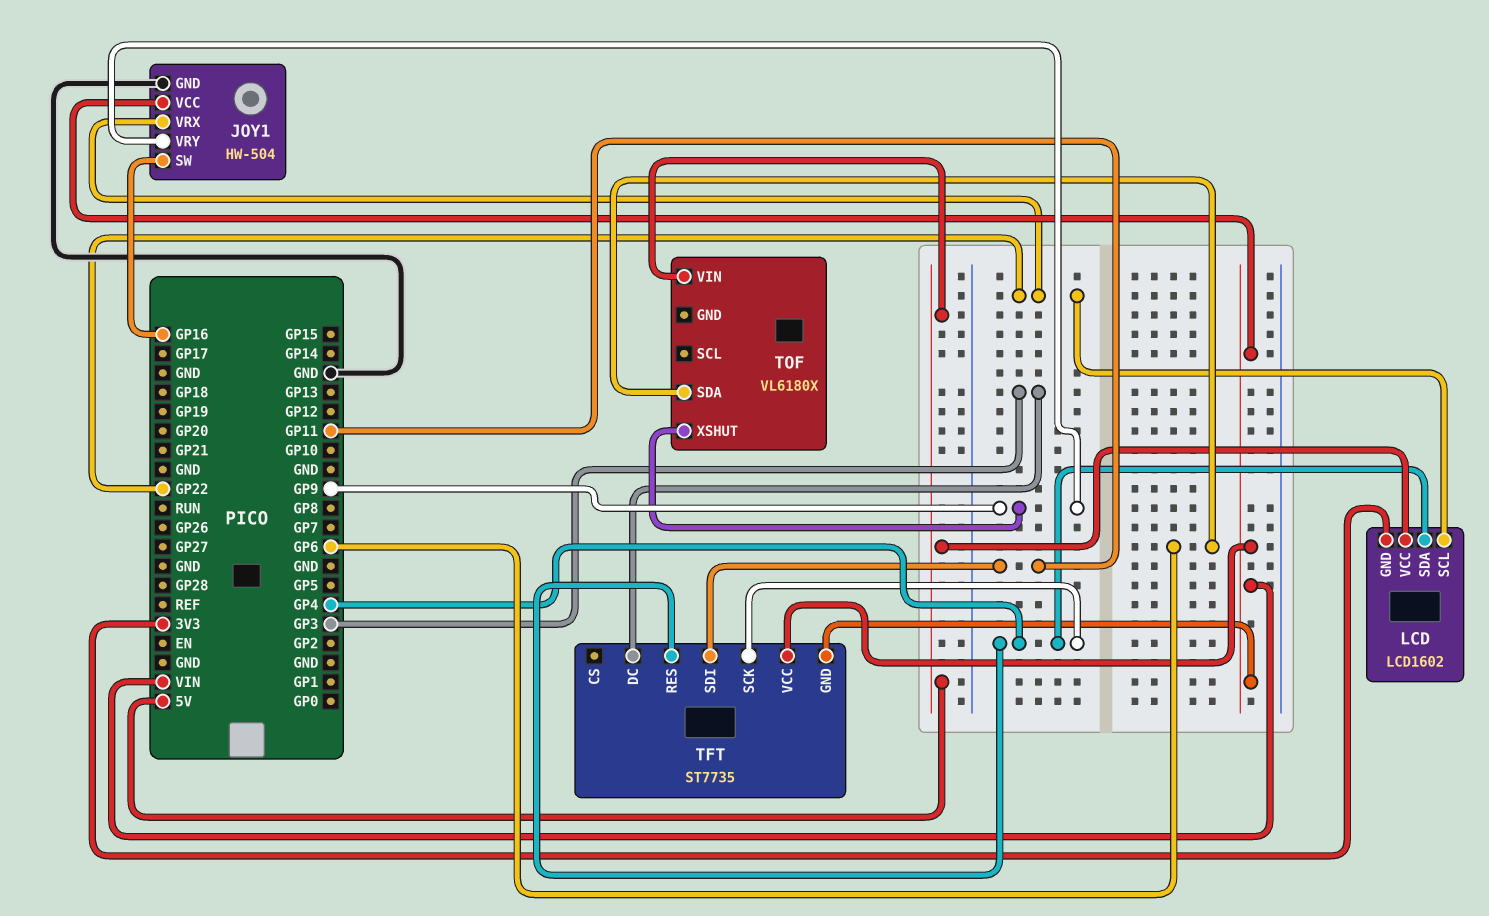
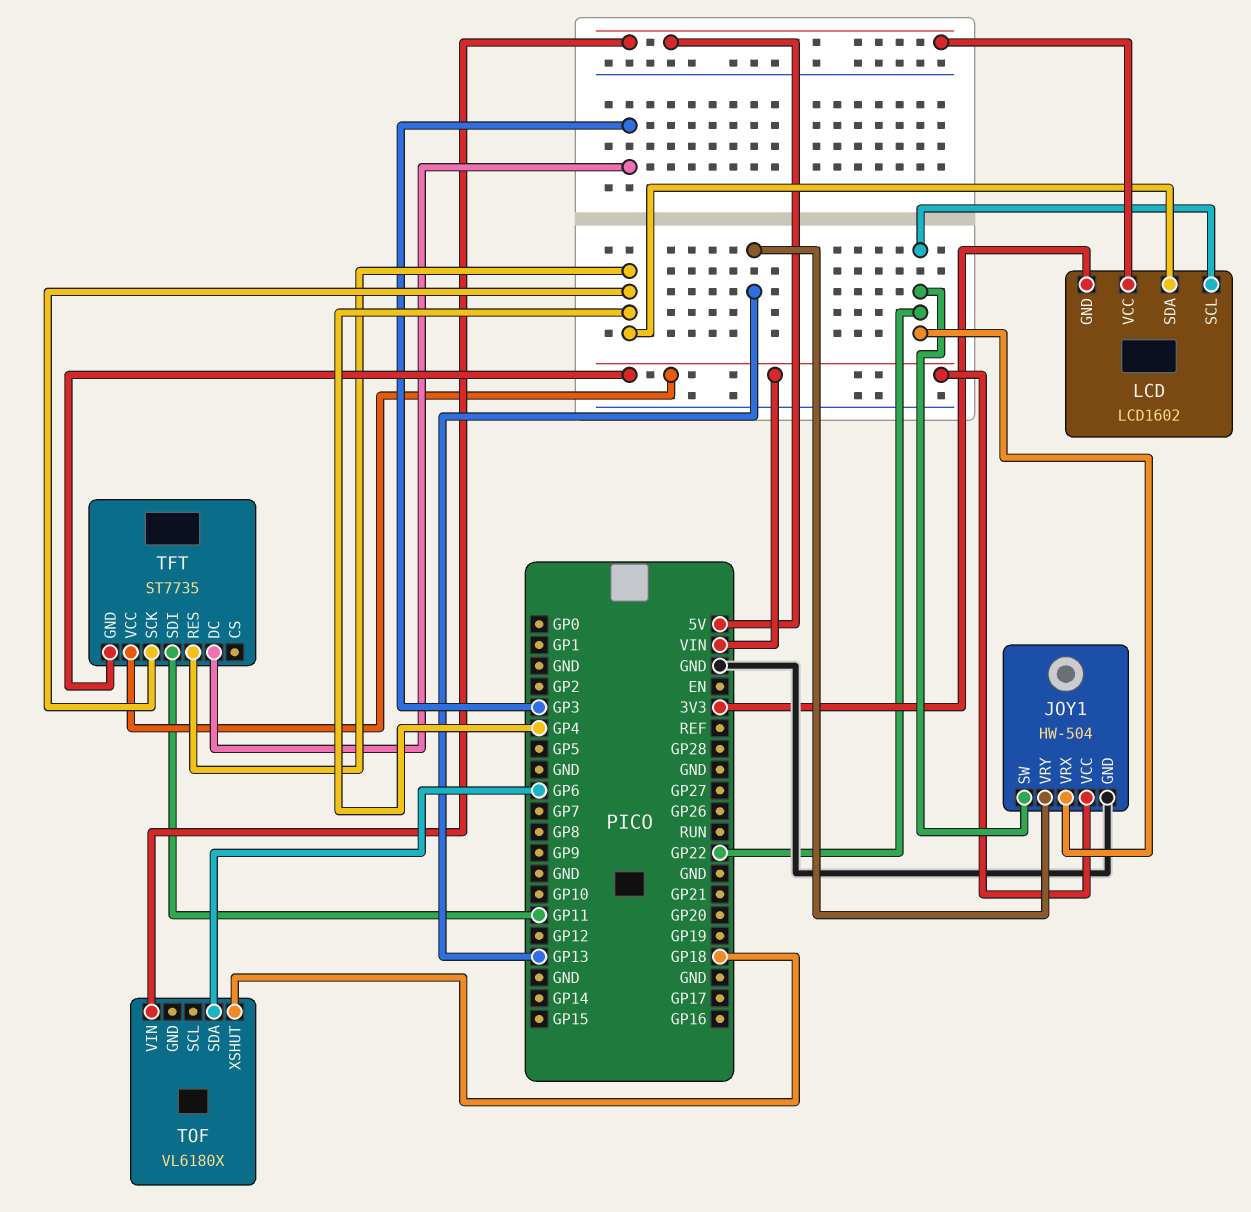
JOY1 pin SW: GP16 -> GP22
JOY1 pin VRY: GP9 -> GP13
TOF pin XSHUT: GP9 -> GP18

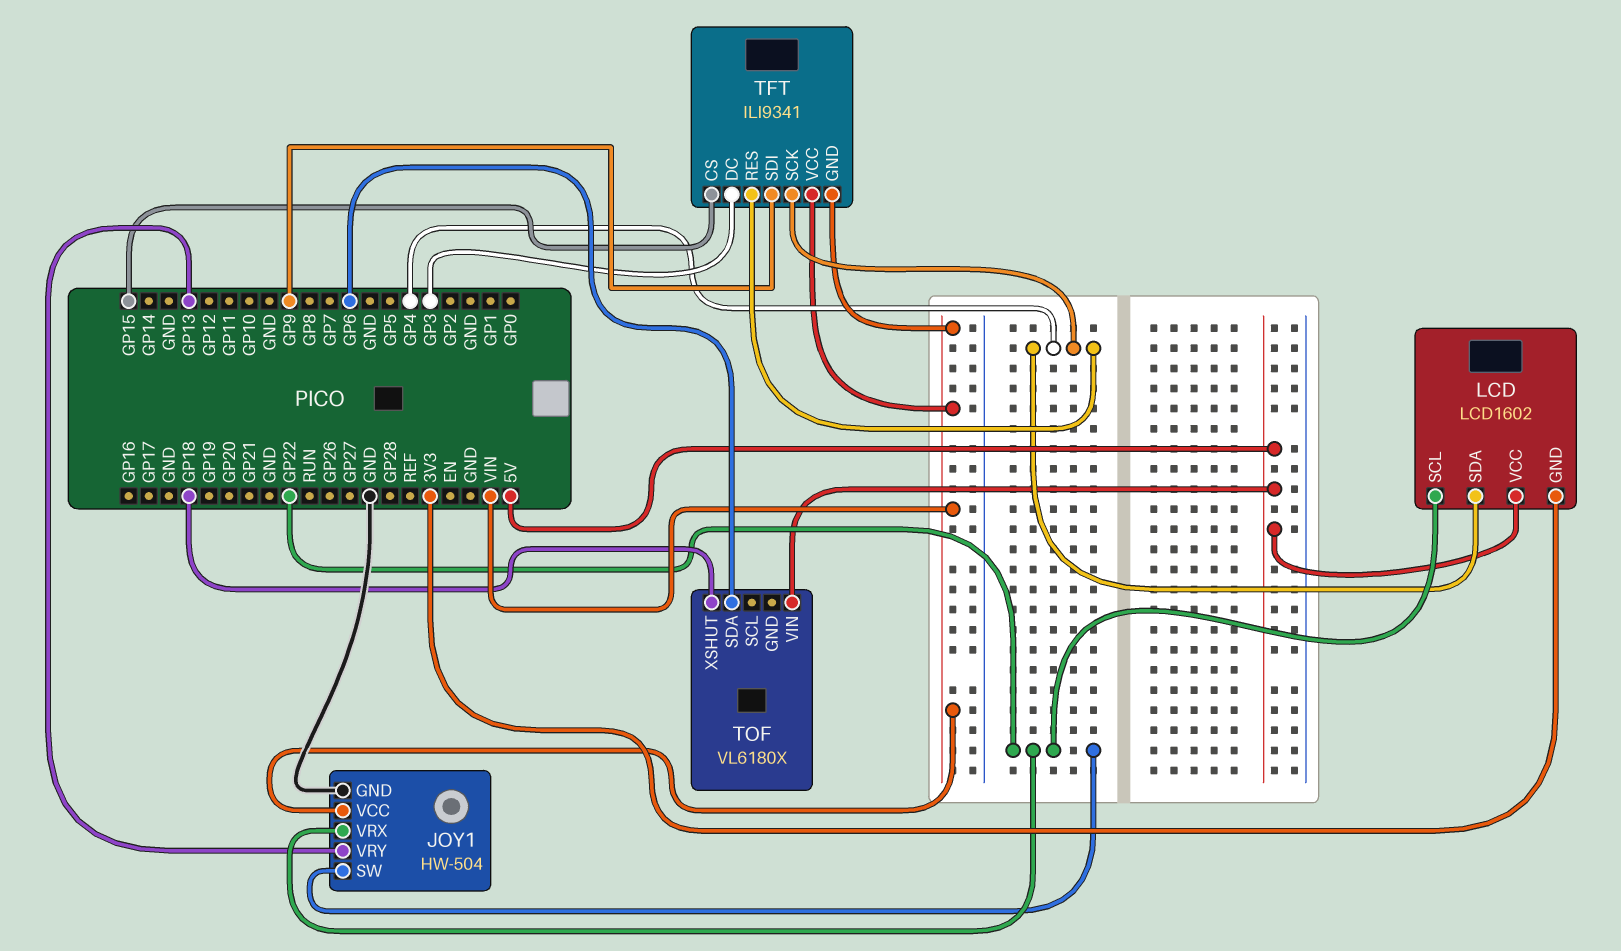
TFT: ST7735 -> ILI9341
TFT pin CS: none -> GP15
TFT pin SDI: GP11 -> GP9

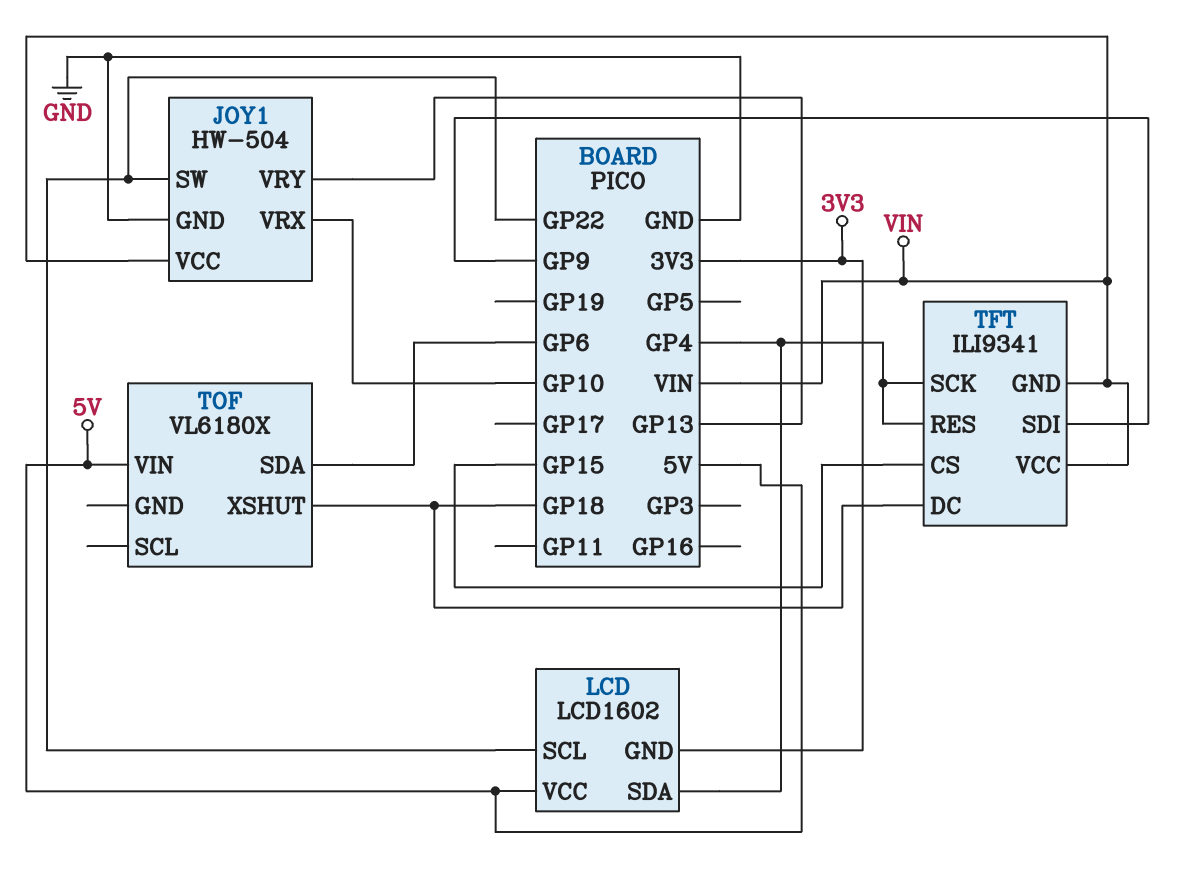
JOY1 pin VRX: GP22 -> GP10
TFT pin DC: GP3 -> GP18

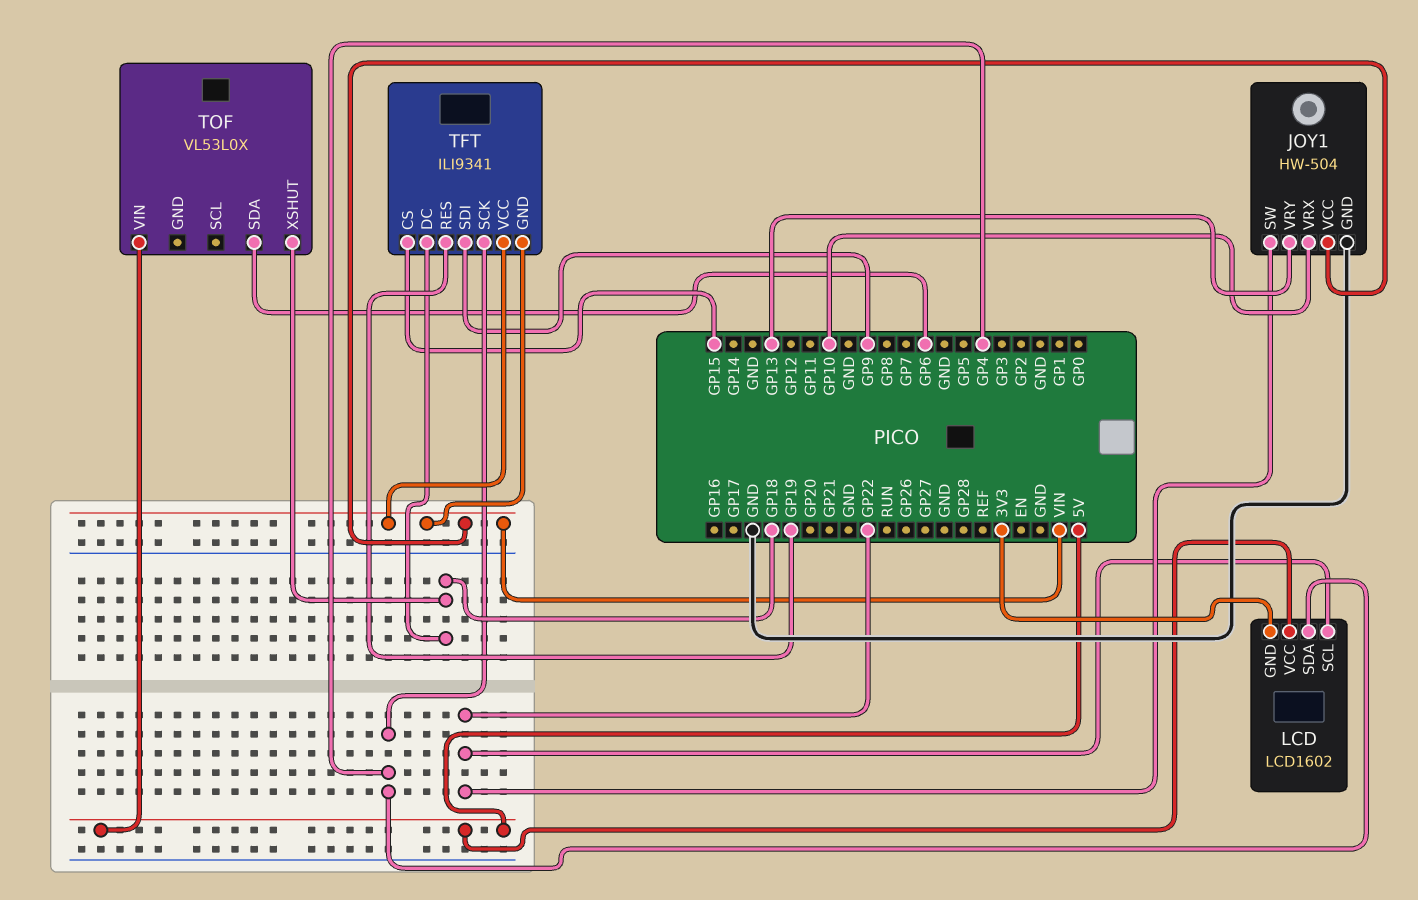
TFT pin RES: GP4 -> GP19
TOF: VL6180X -> VL53L0X

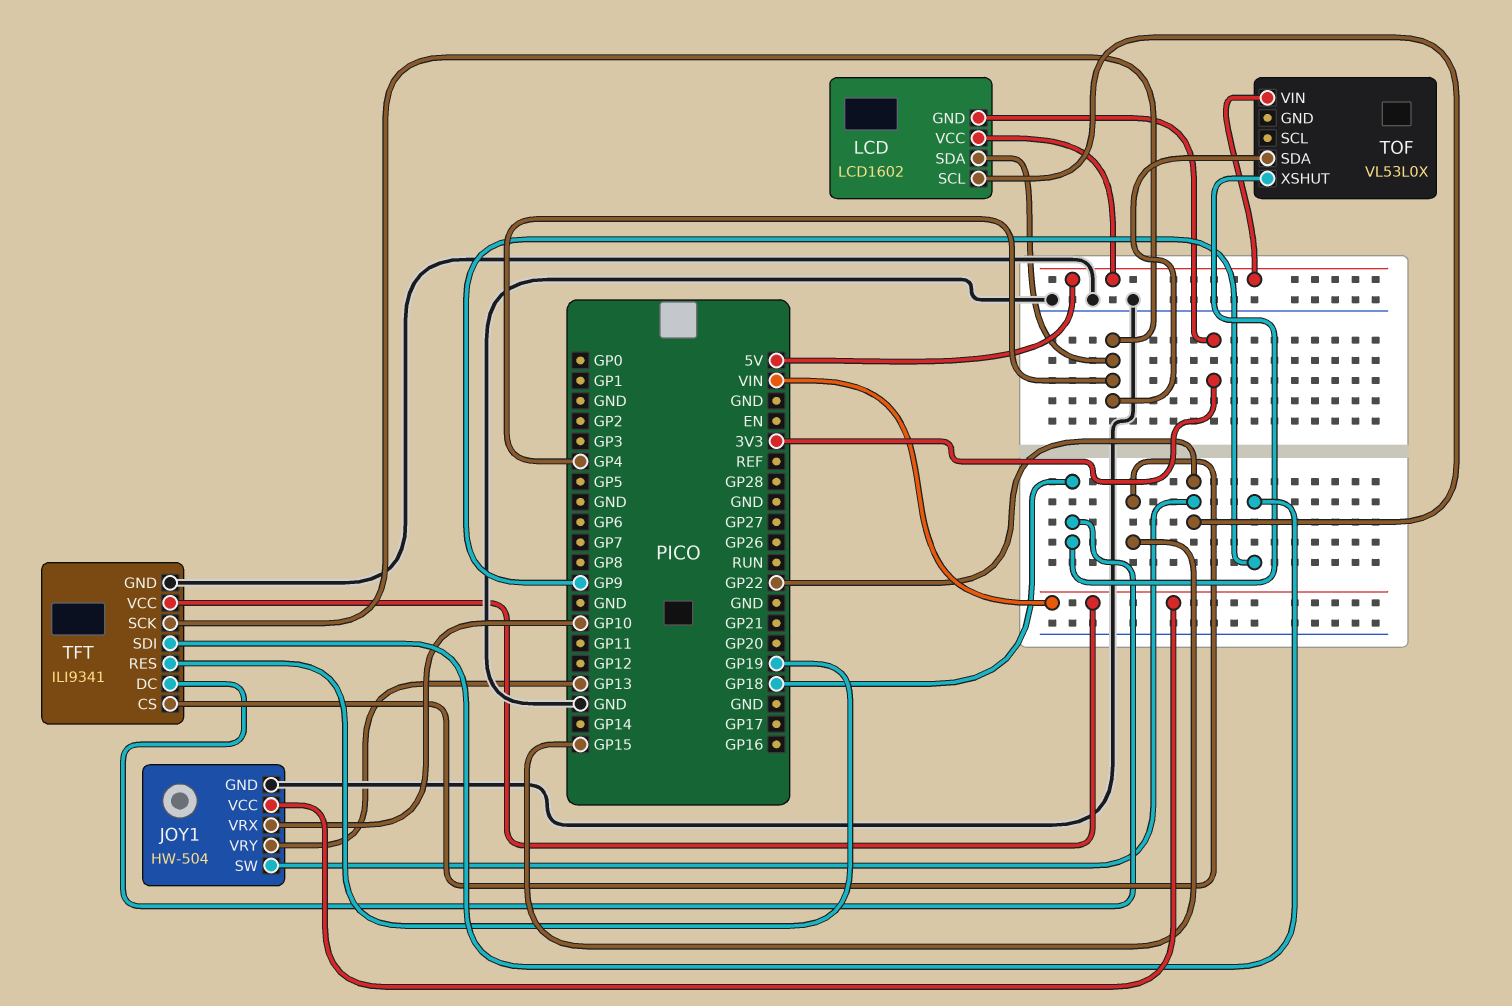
TFT pin GND: VIN -> GND
TOF pin SDA: GP6 -> GP4

